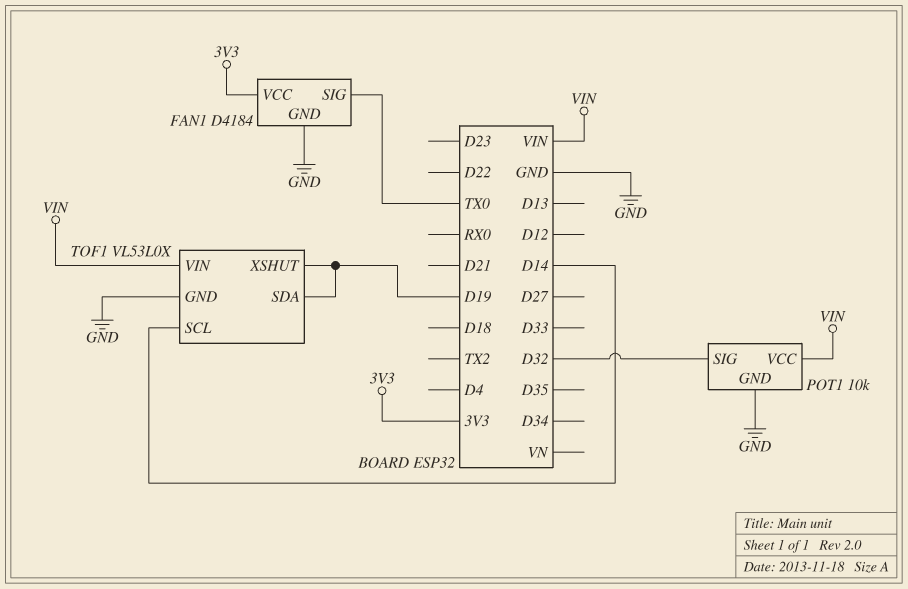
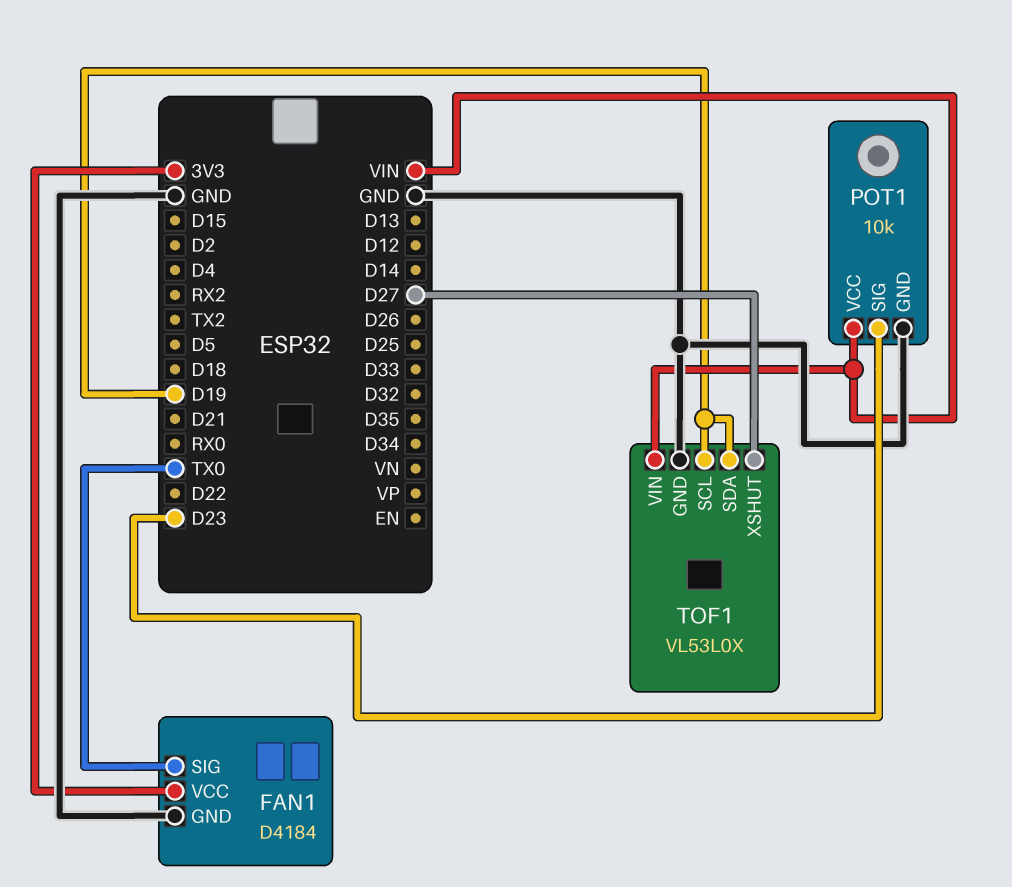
POT1 pin SIG: D32 -> D23
TOF1 pin SCL: D14 -> D19
TOF1 pin XSHUT: D19 -> D27

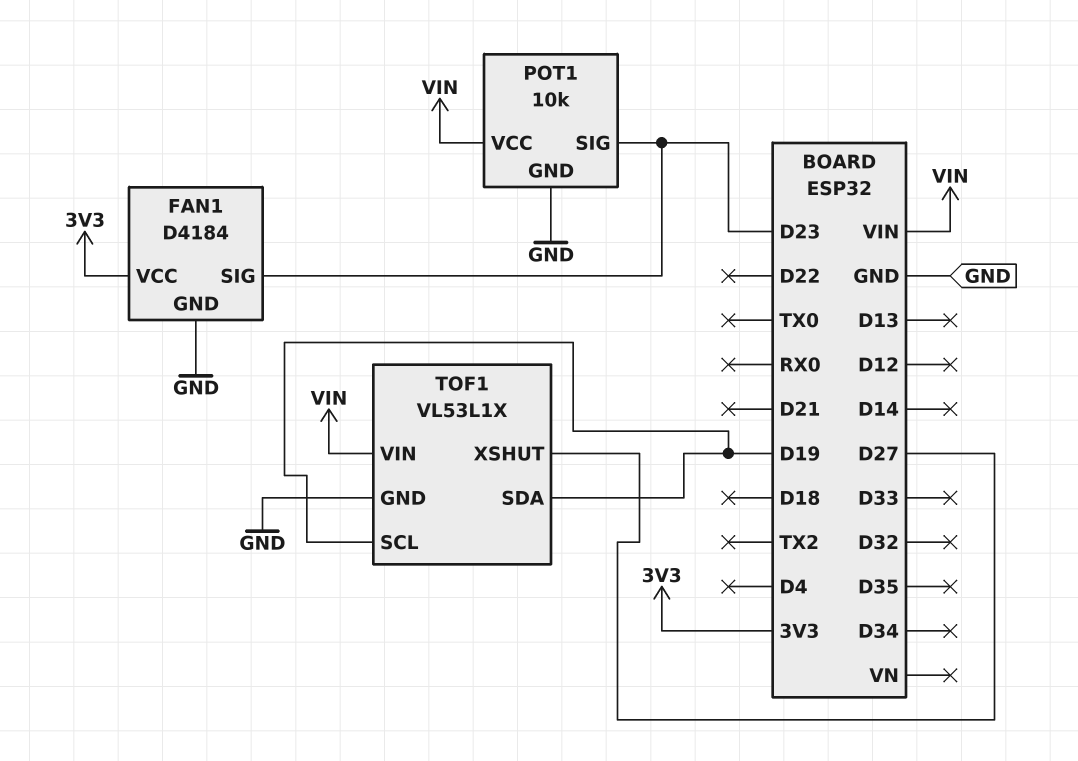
FAN1 pin SIG: TX0 -> D23
TOF1: VL53L0X -> VL53L1X

